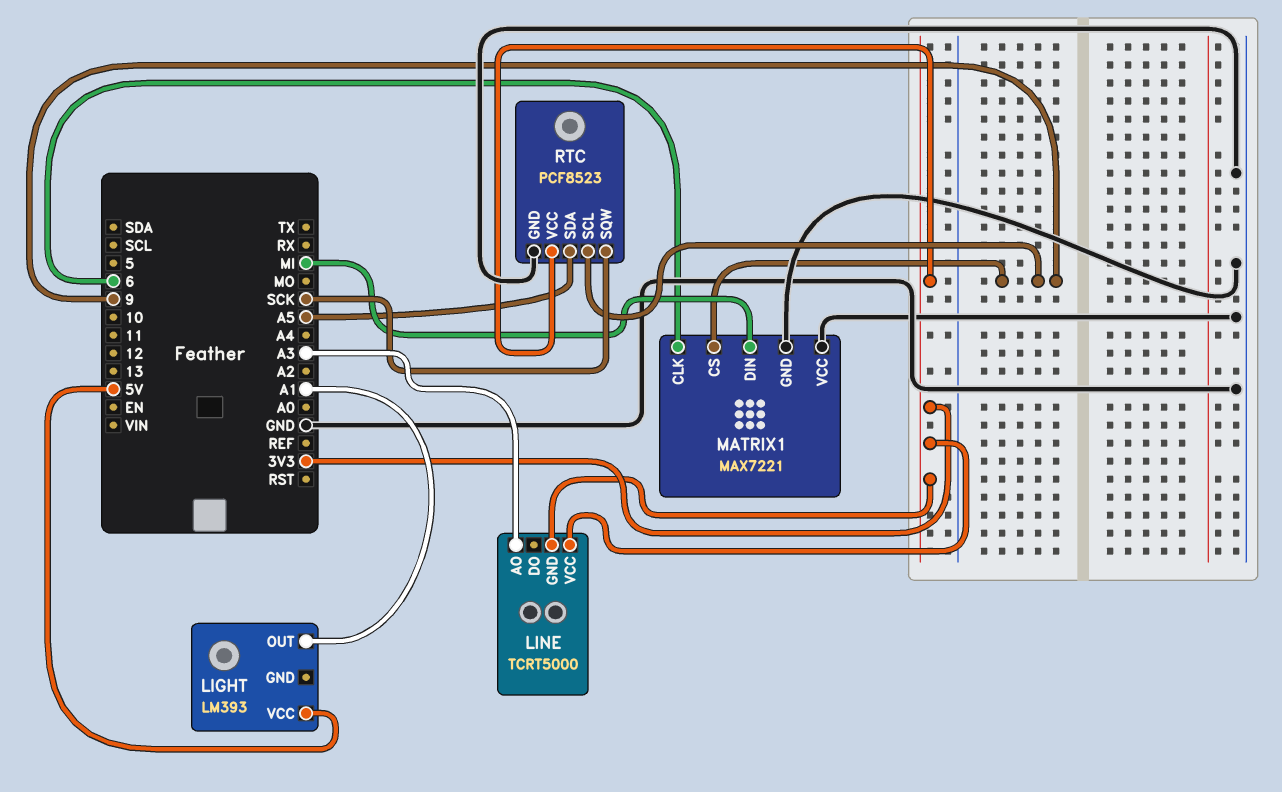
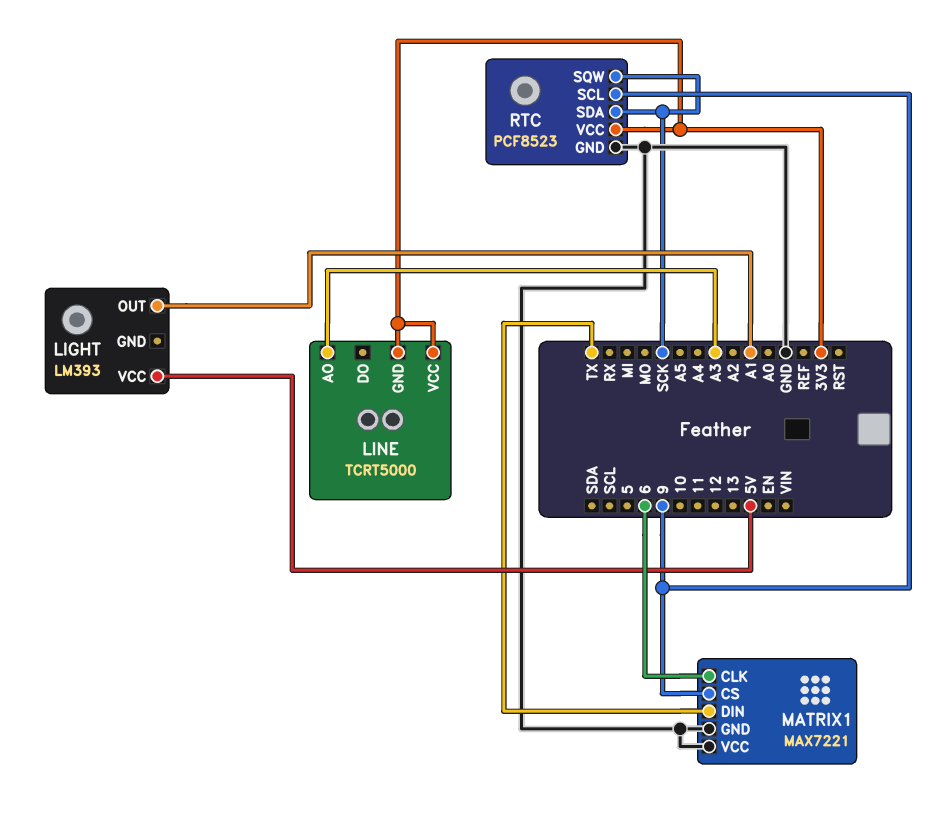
MATRIX1 pin DIN: MI -> TX
RTC pin SDA: A5 -> SCK

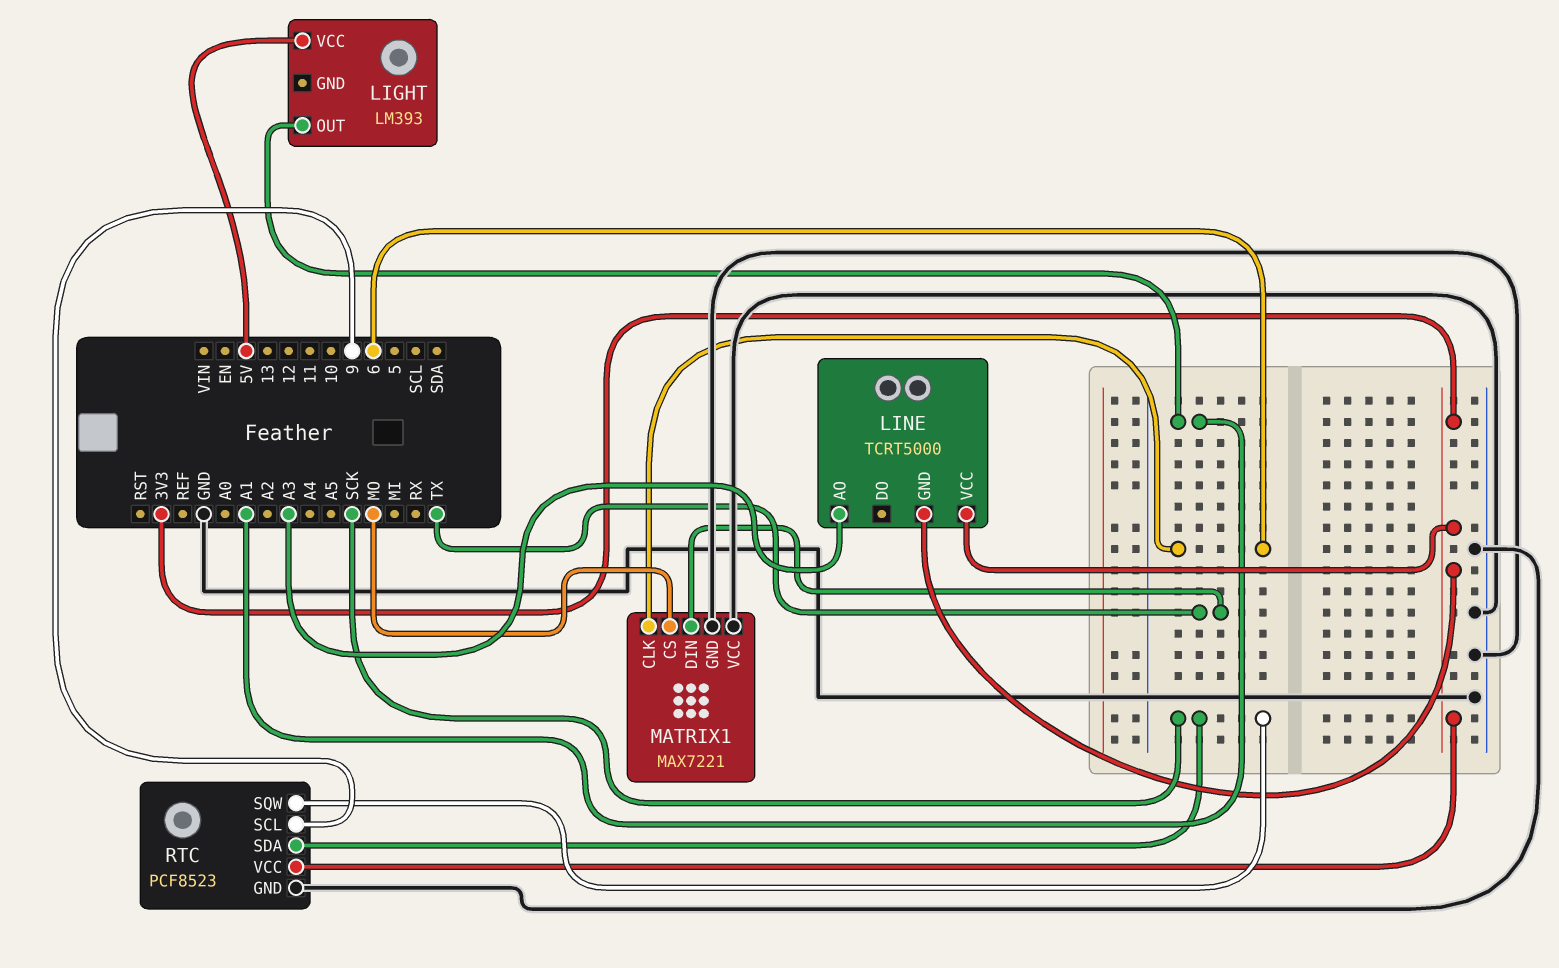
MATRIX1 pin CS: 9 -> MO

